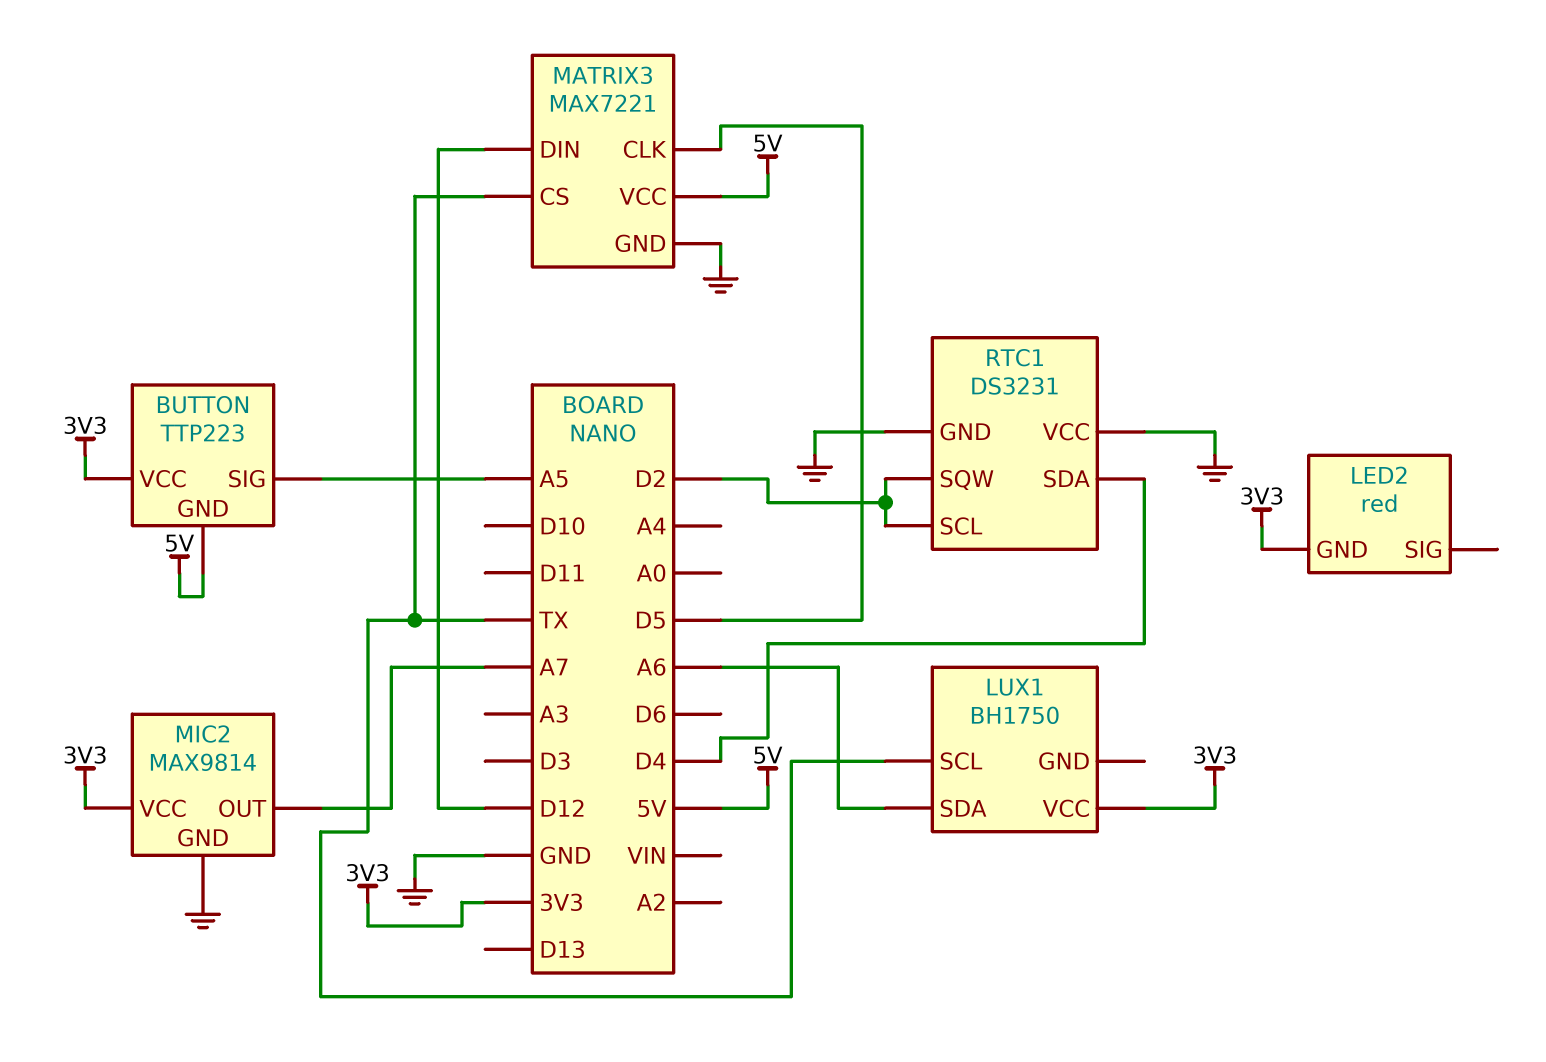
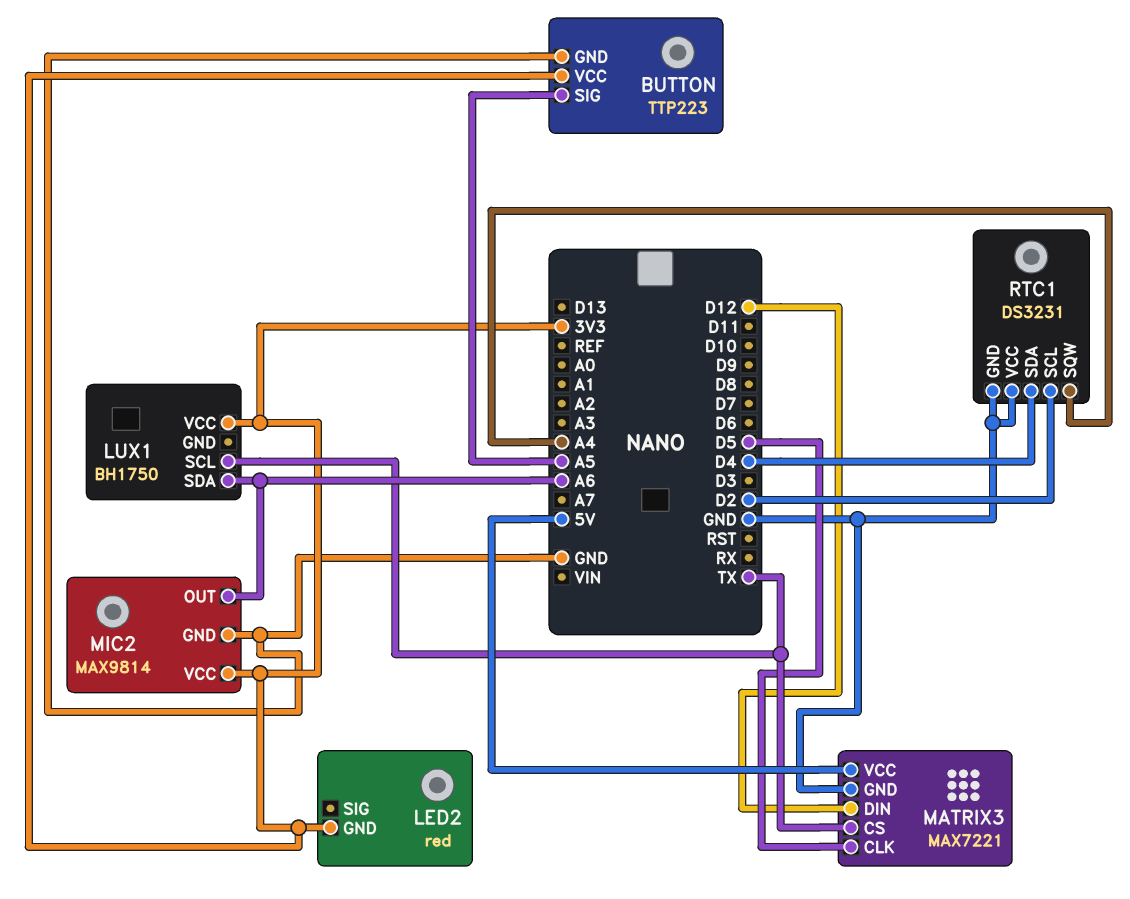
BUTTON pin GND: 5V -> GND
MIC2 pin OUT: A7 -> A6
RTC1 pin SQW: D2 -> A4

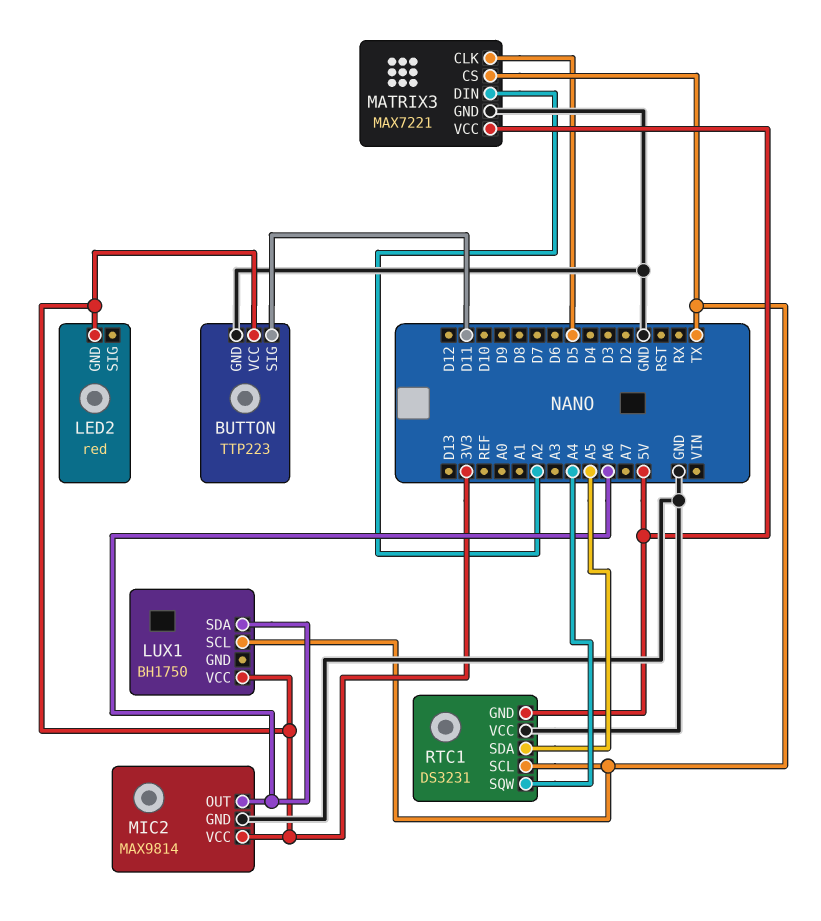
BUTTON pin SIG: A5 -> D11
MATRIX3 pin DIN: D12 -> A2
RTC1 pin GND: GND -> 5V
RTC1 pin SCL: D2 -> TX
RTC1 pin SDA: D4 -> A5

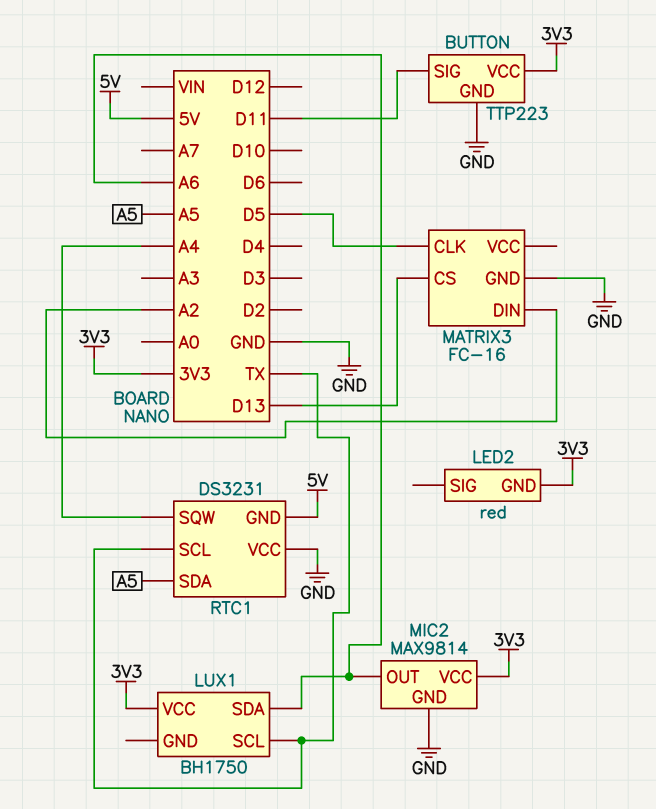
MATRIX3: MAX7221 -> FC-16
MATRIX3 pin CS: TX -> D13
MATRIX3 pin VCC: 5V -> none

